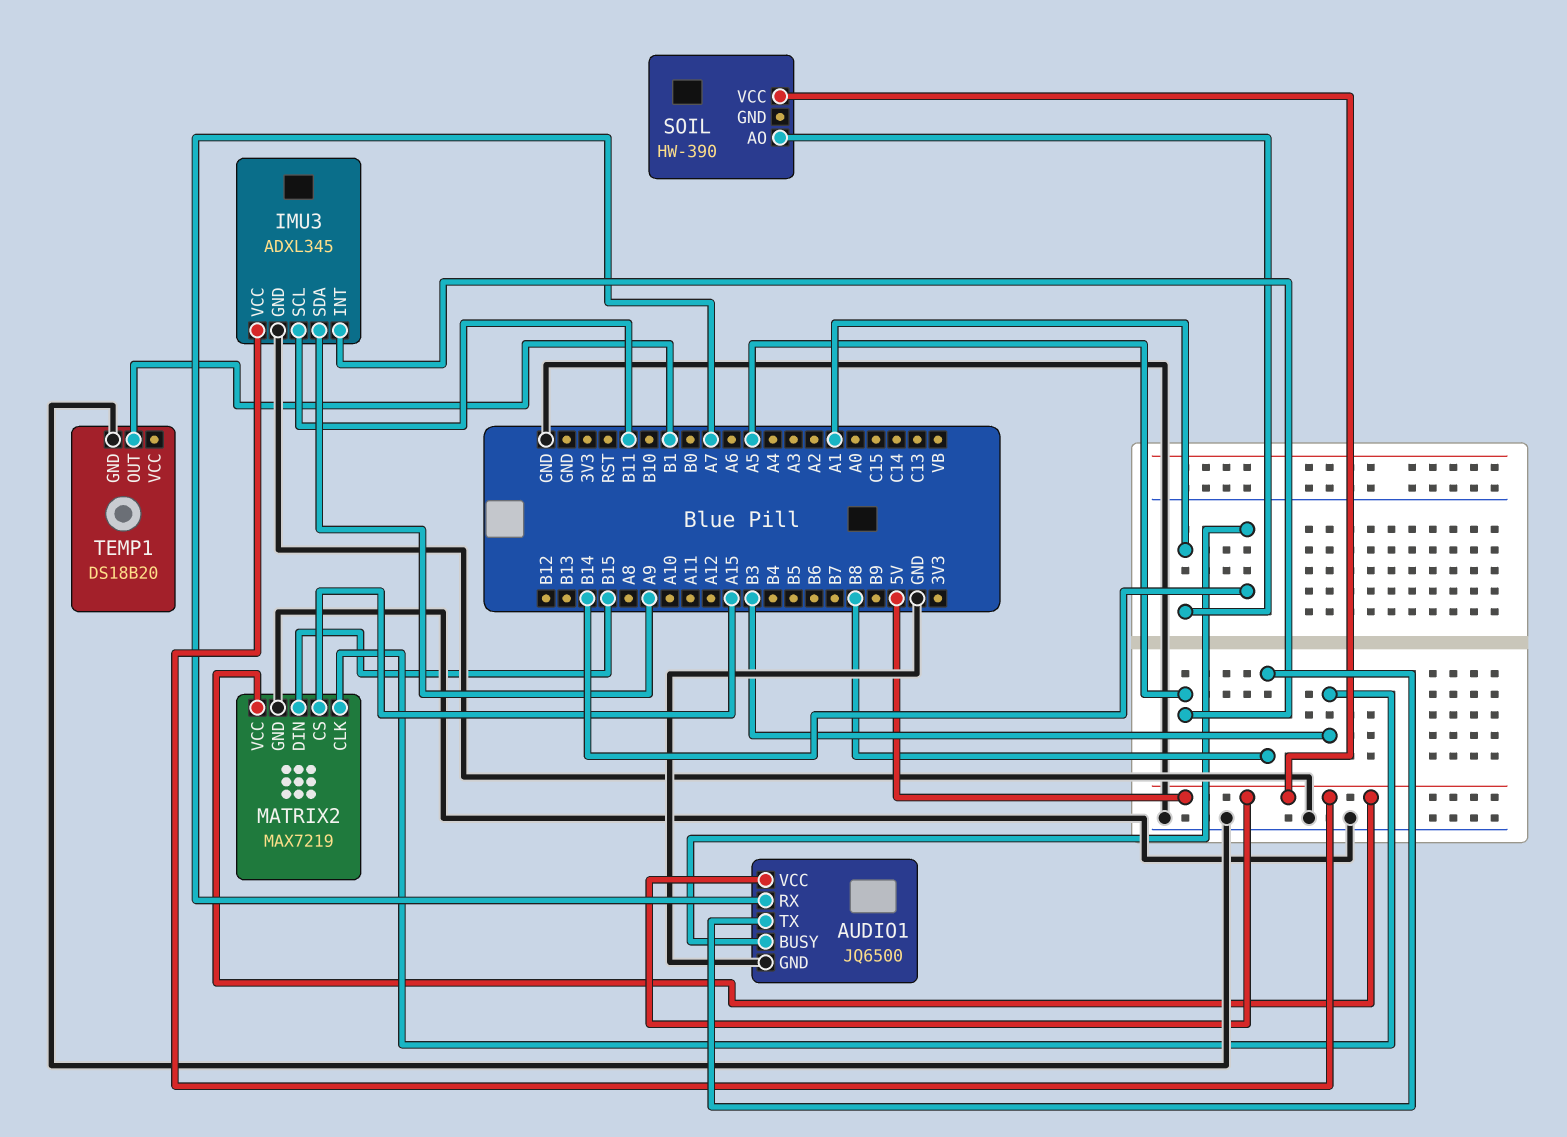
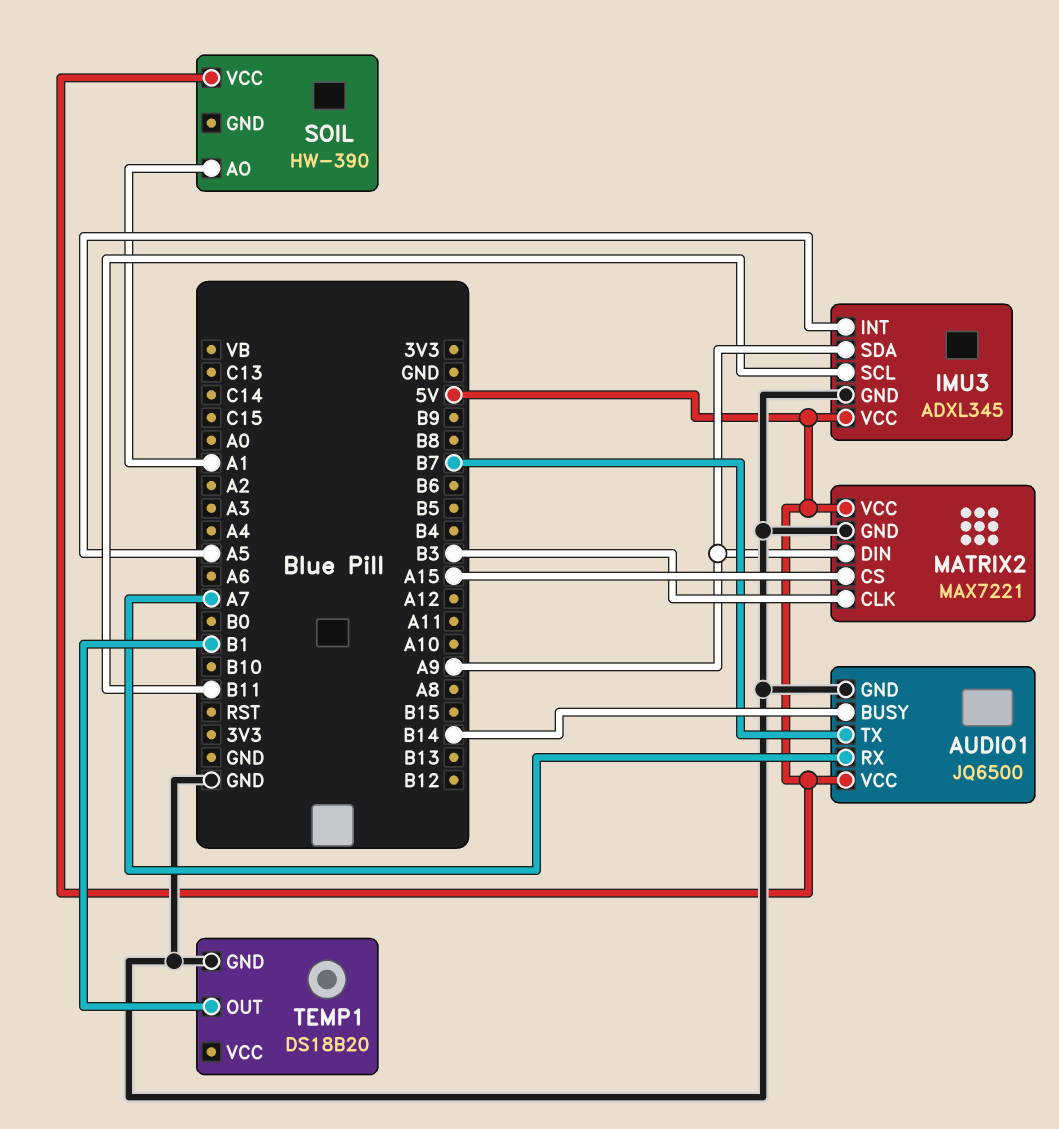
AUDIO1 pin TX: B8 -> B7
MATRIX2: MAX7219 -> MAX7221
MATRIX2 pin DIN: B15 -> A9

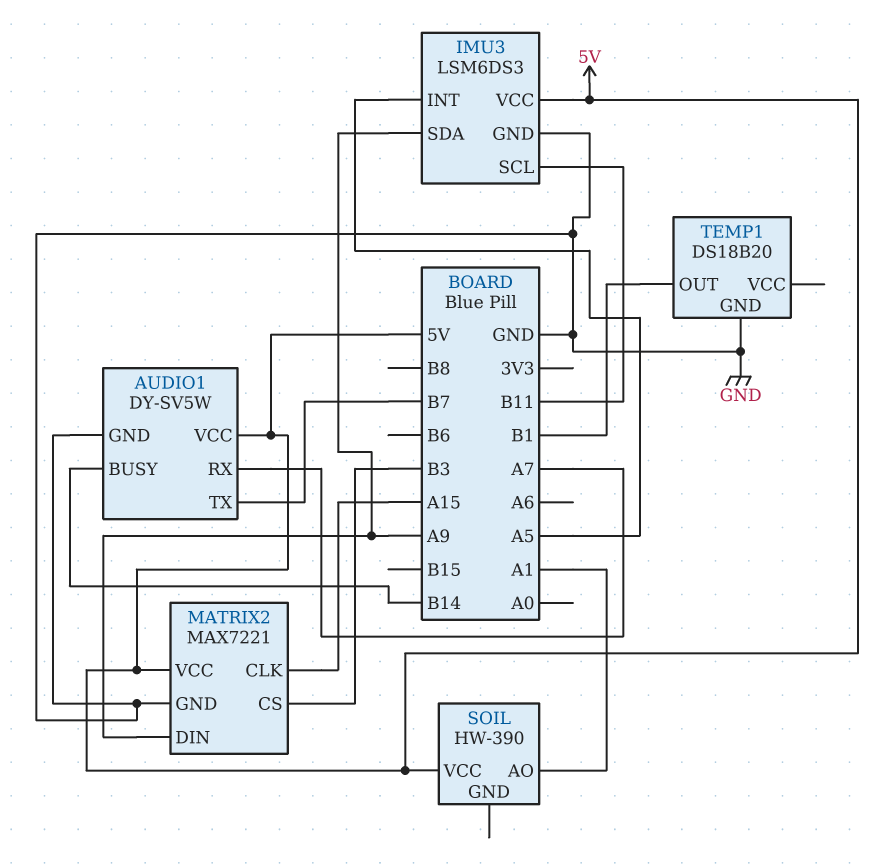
AUDIO1: JQ6500 -> DY-SV5W
IMU3: ADXL345 -> LSM6DS3
MATRIX2 pin CLK: B3 -> A15
MATRIX2 pin CS: A15 -> B3

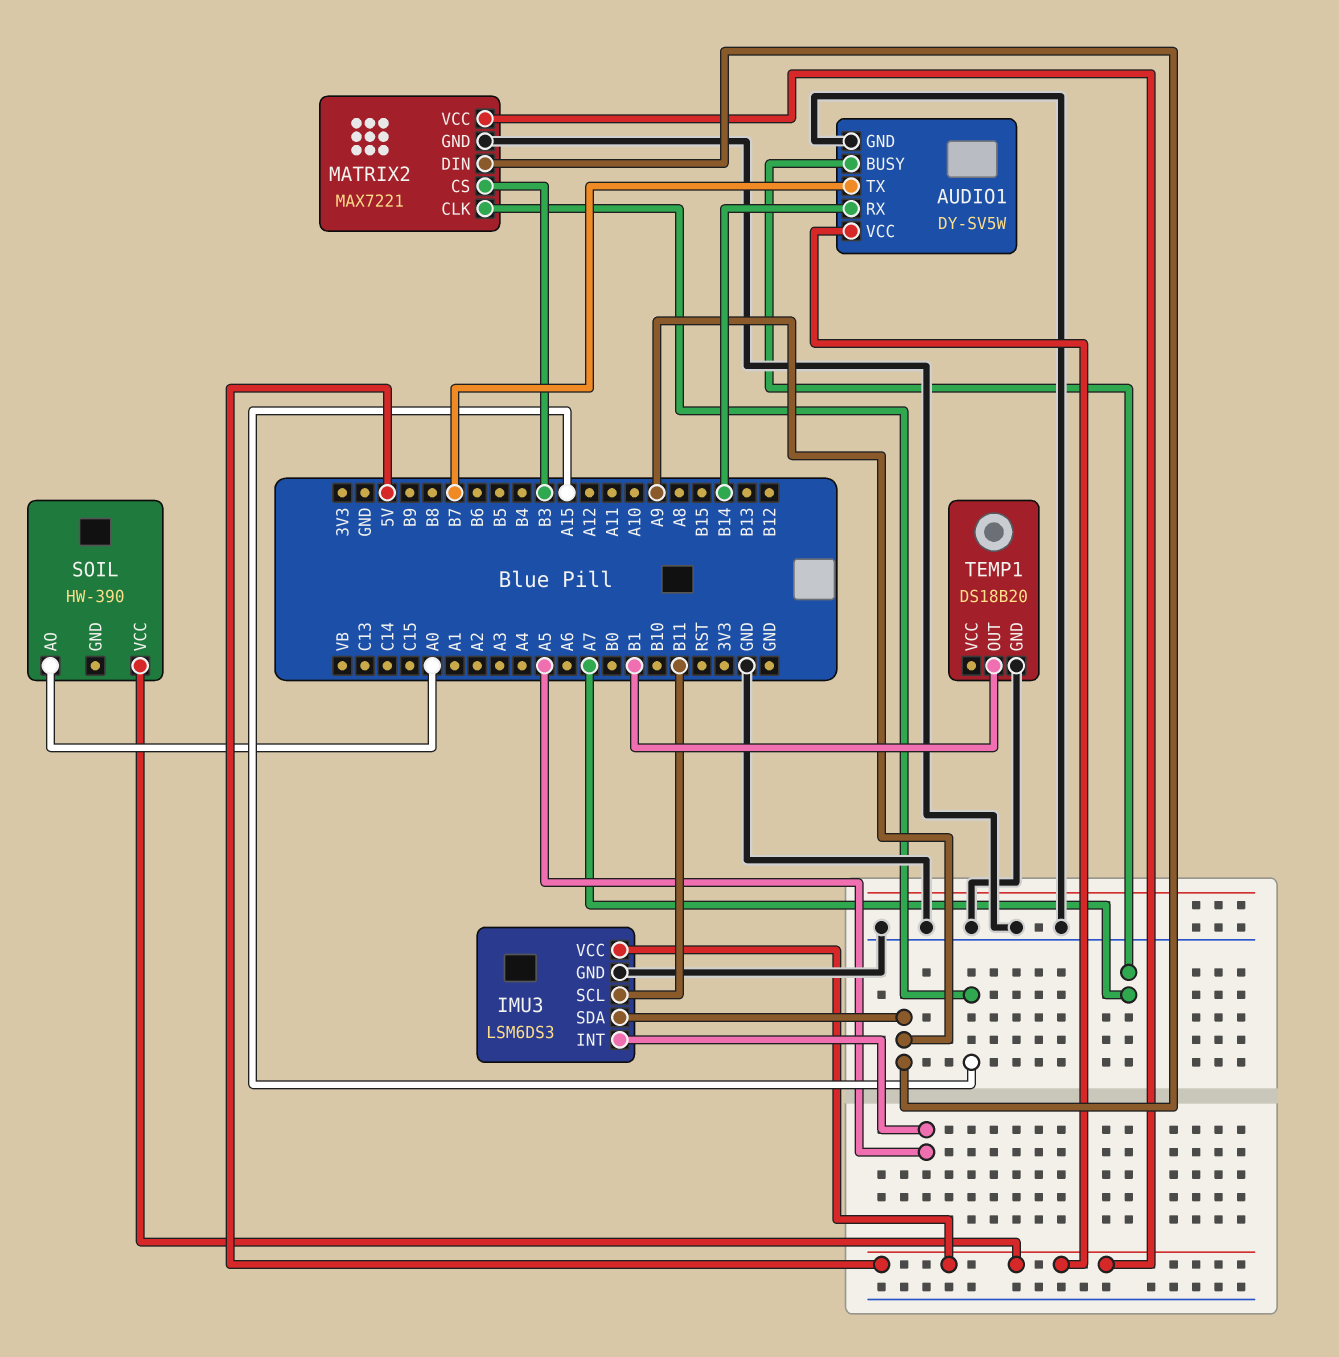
AUDIO1 pin BUSY: B14 -> A7
AUDIO1 pin RX: A7 -> B14
SOIL pin AO: A1 -> A0

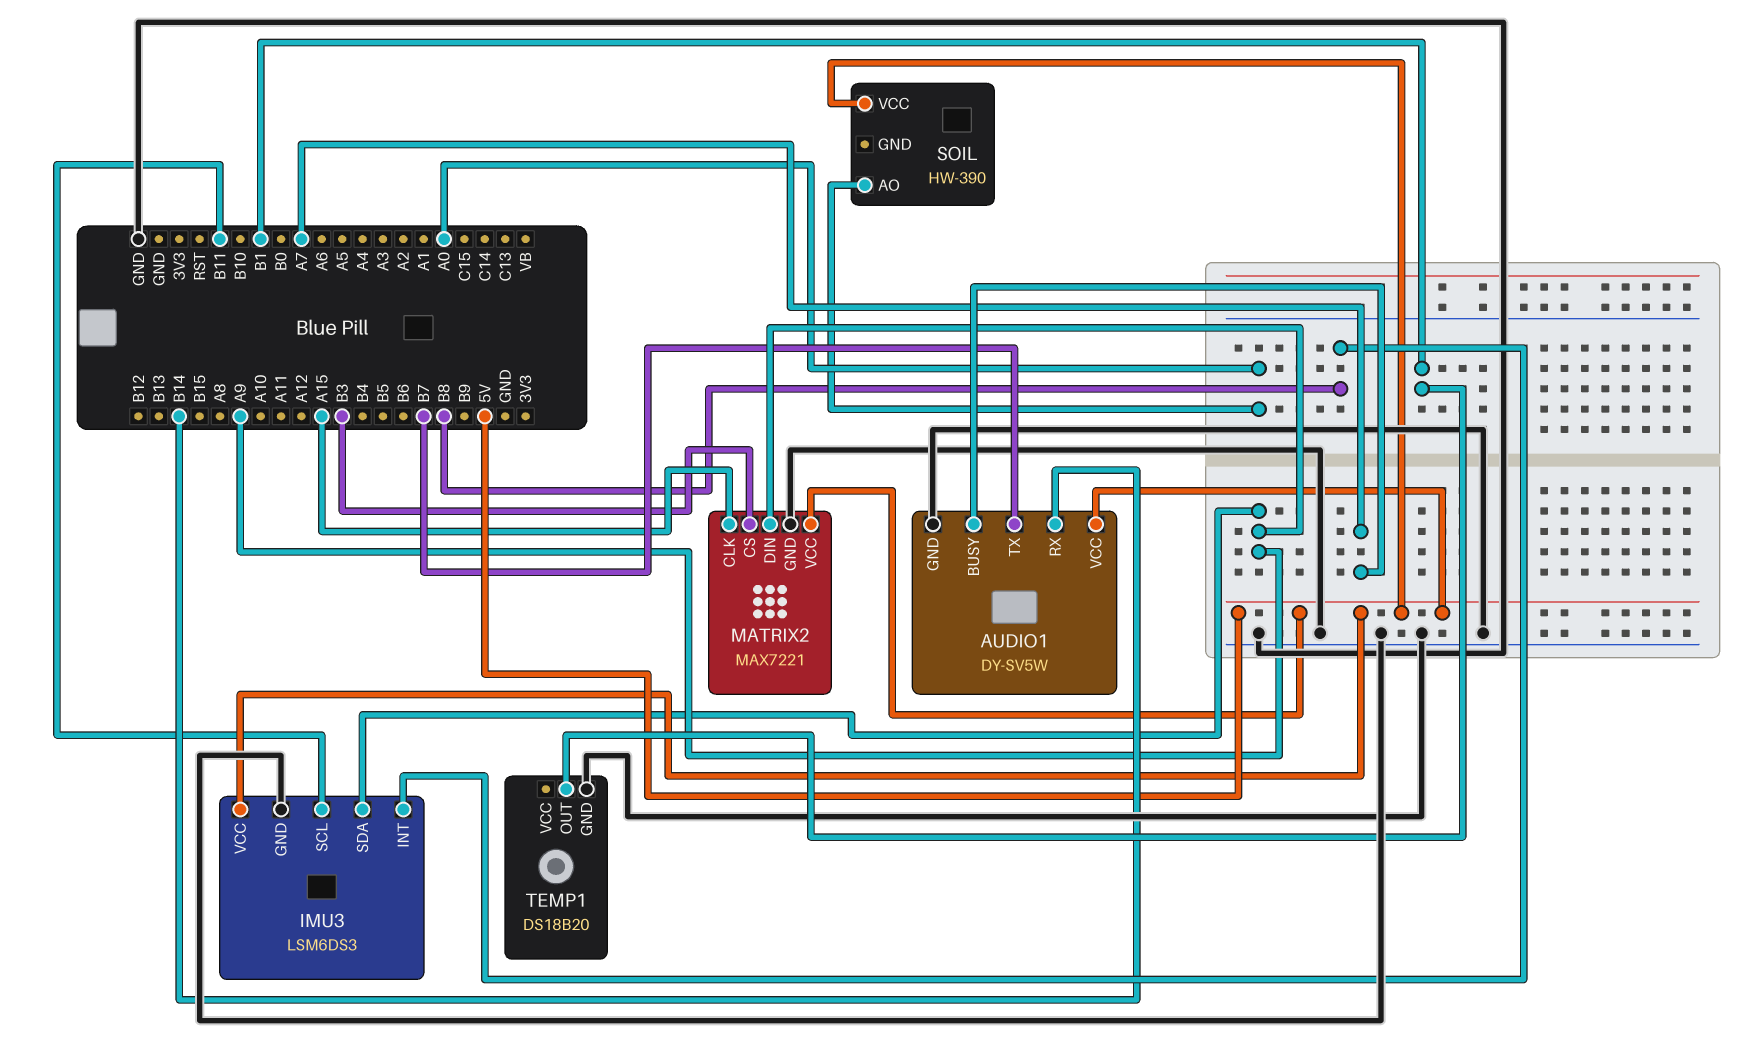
IMU3 pin INT: A5 -> B8

